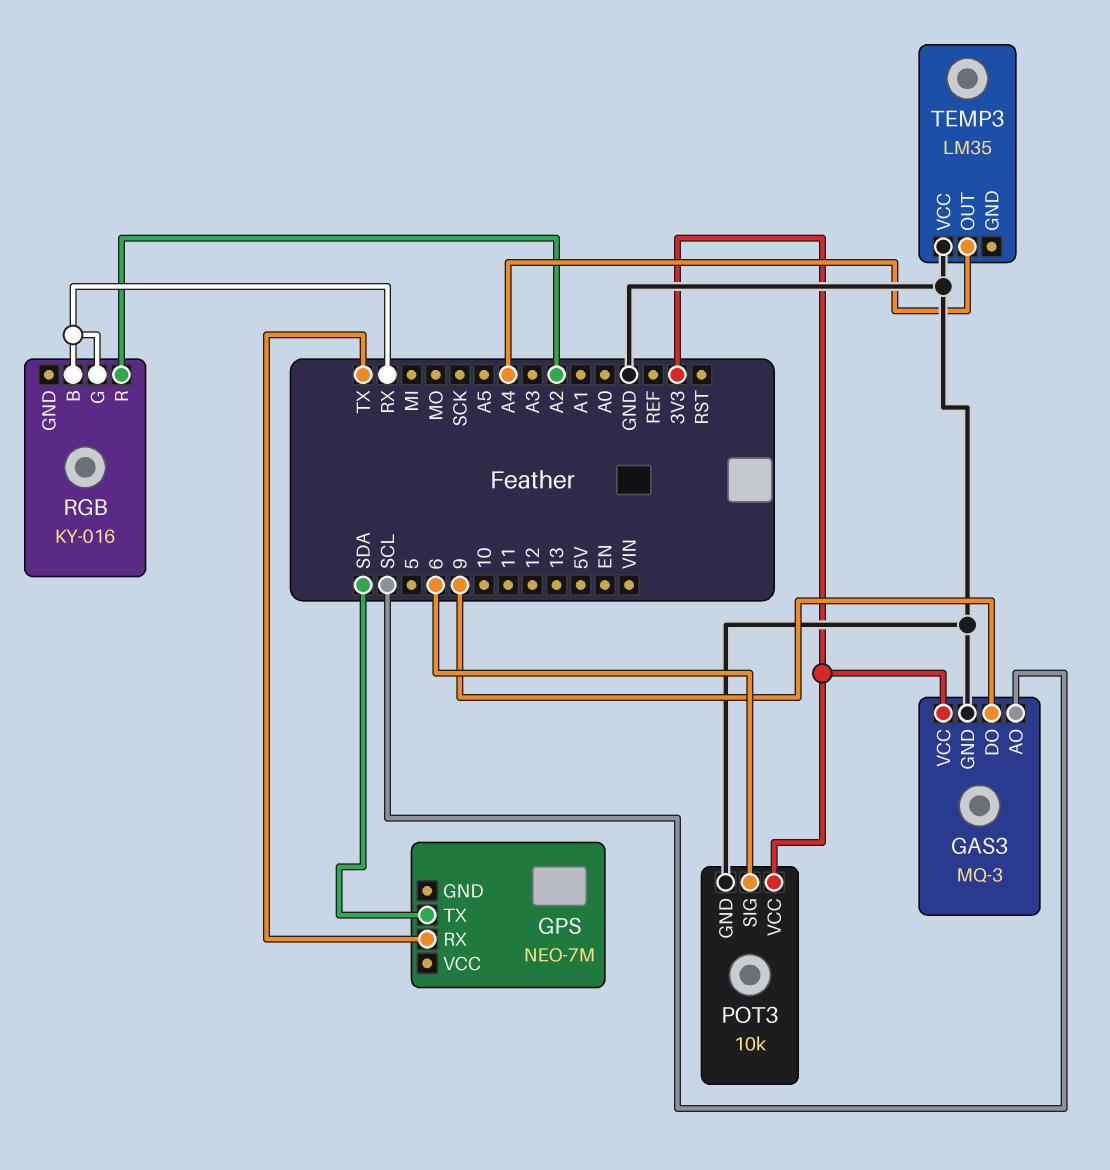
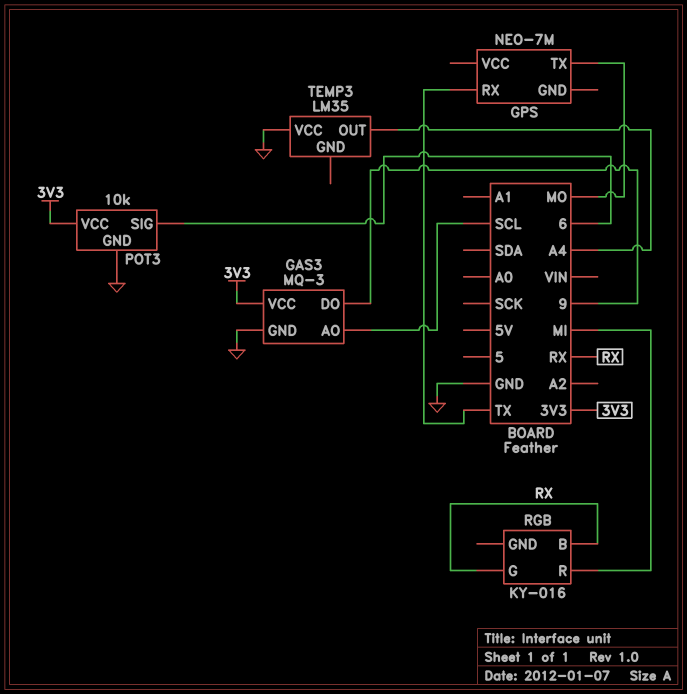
GPS pin TX: SDA -> MO
RGB pin R: A2 -> MI

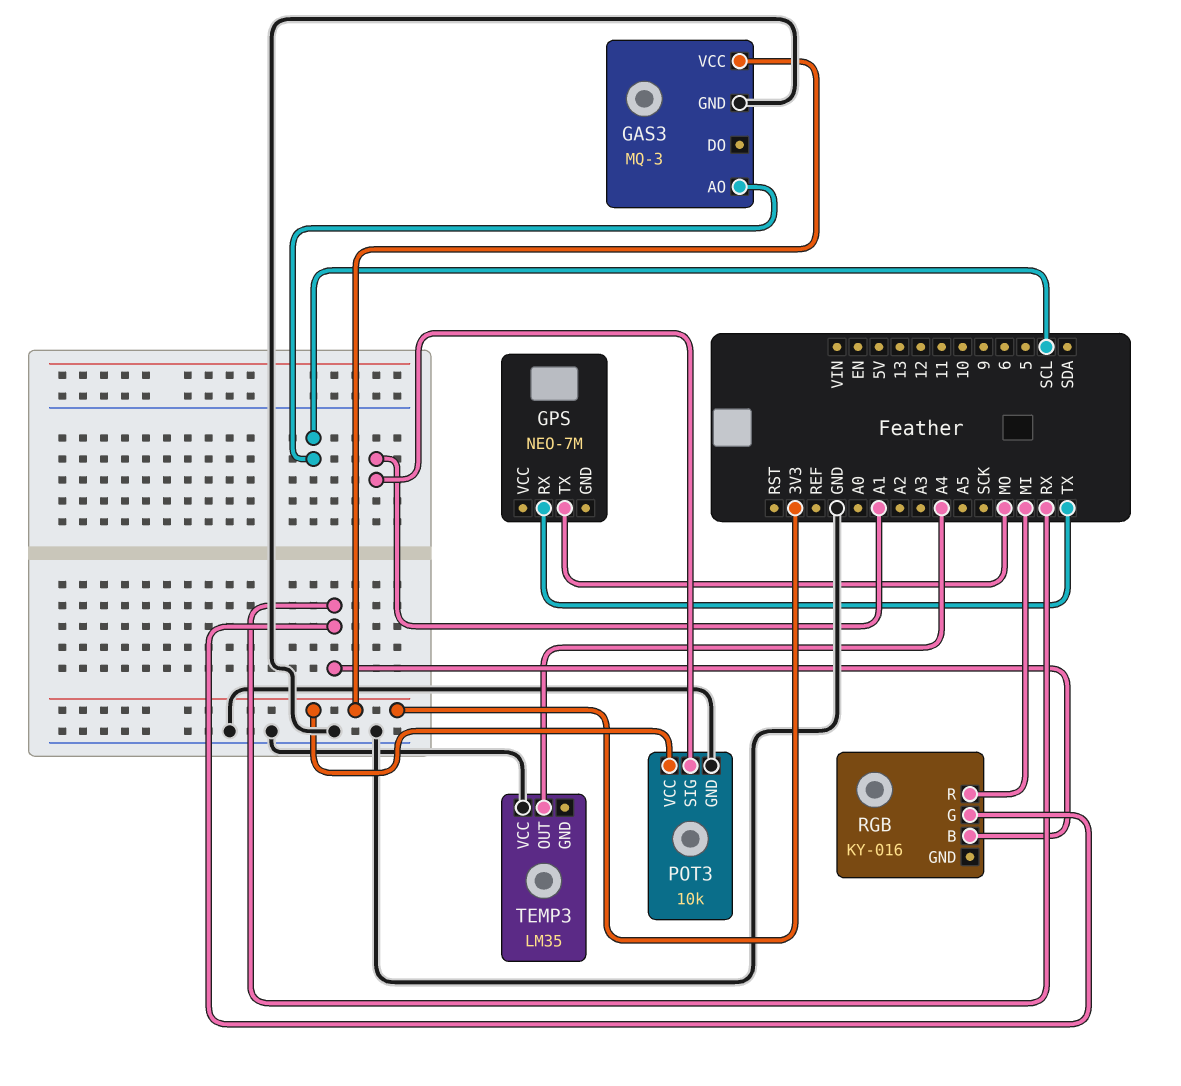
GAS3 pin DO: 9 -> none
POT3 pin SIG: 6 -> A1

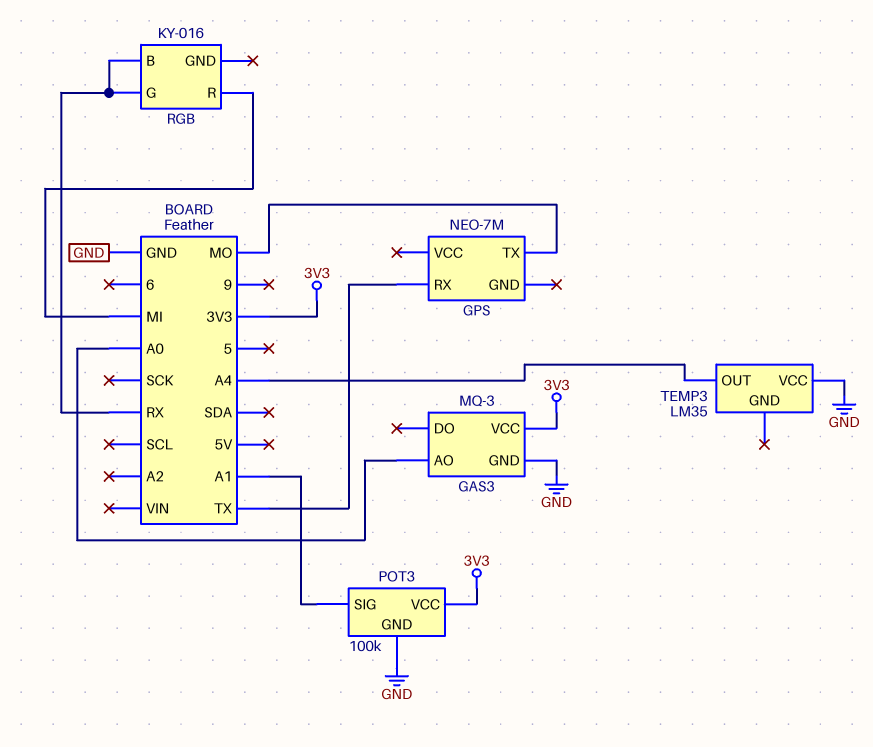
GAS3 pin AO: SCL -> A0
POT3: 10k -> 100k

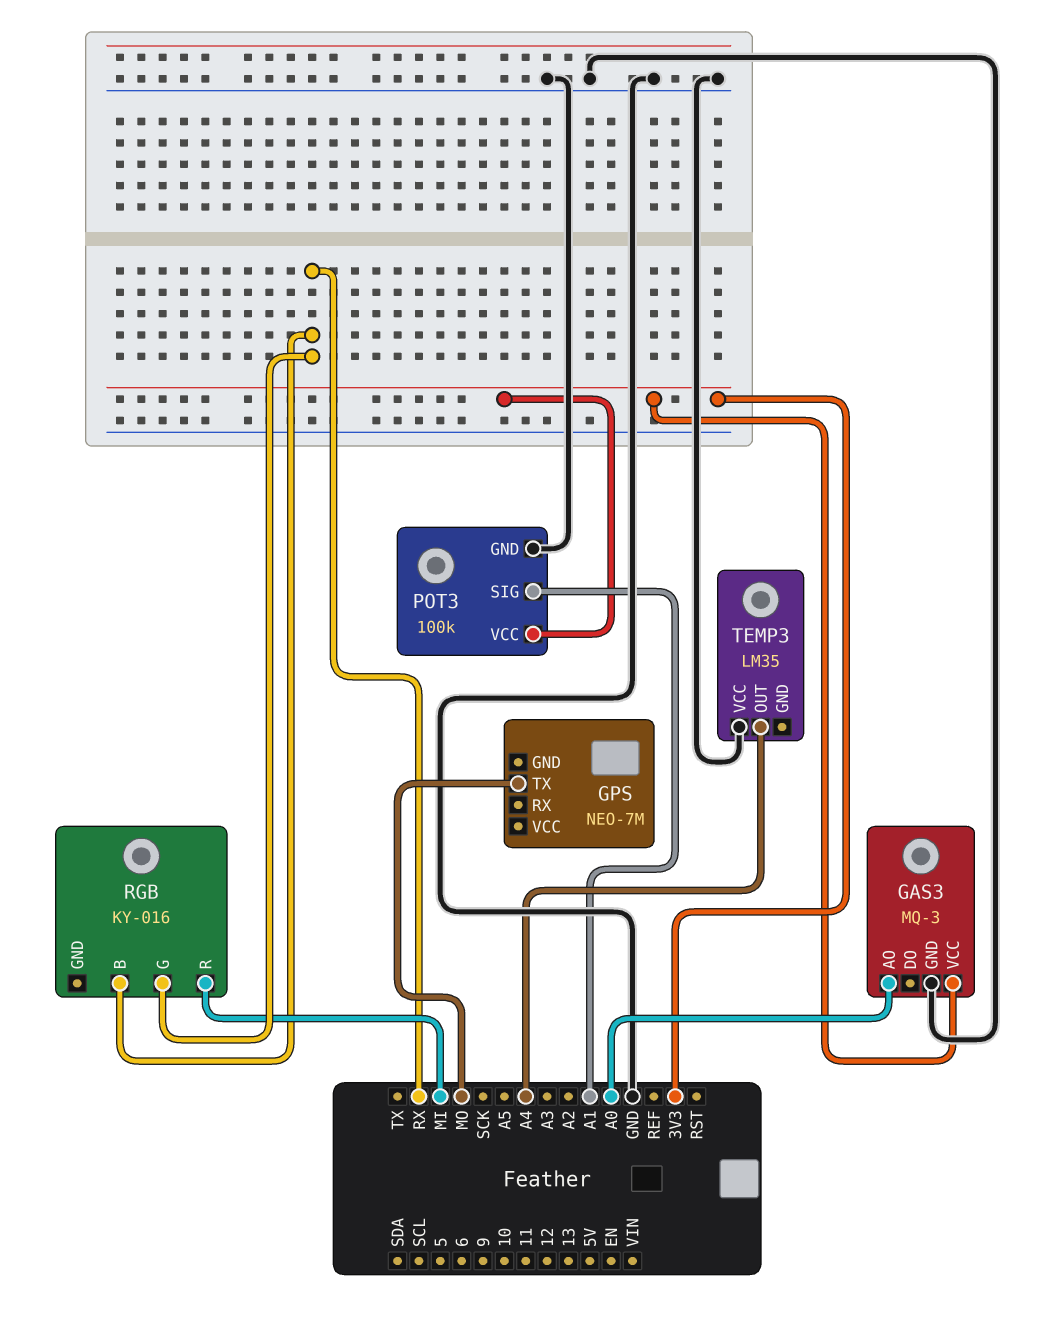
GPS pin RX: TX -> none

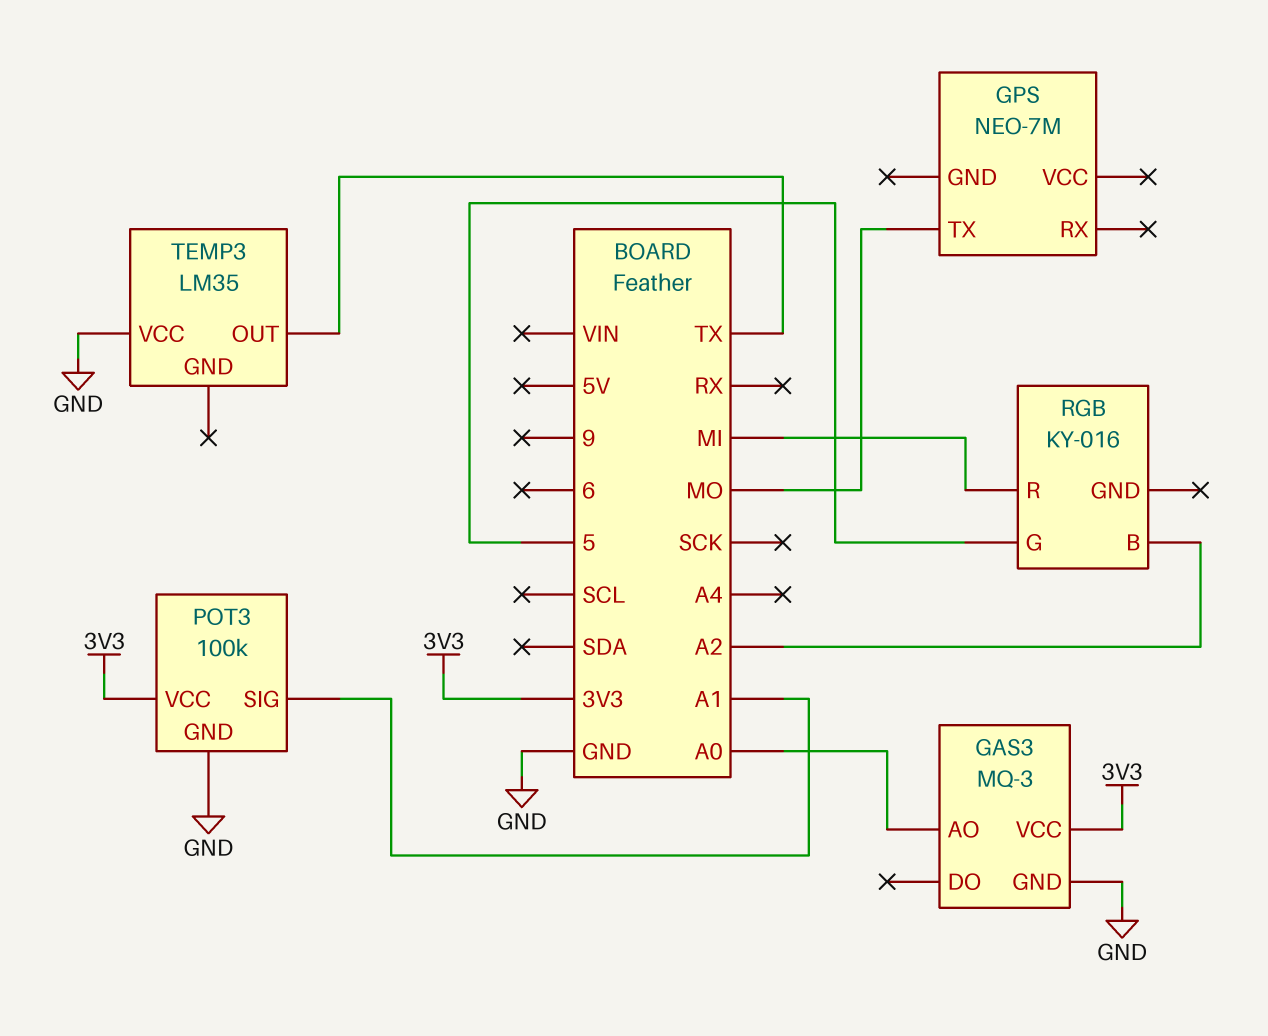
RGB pin B: RX -> A2
RGB pin G: RX -> 5
TEMP3 pin OUT: A4 -> TX

